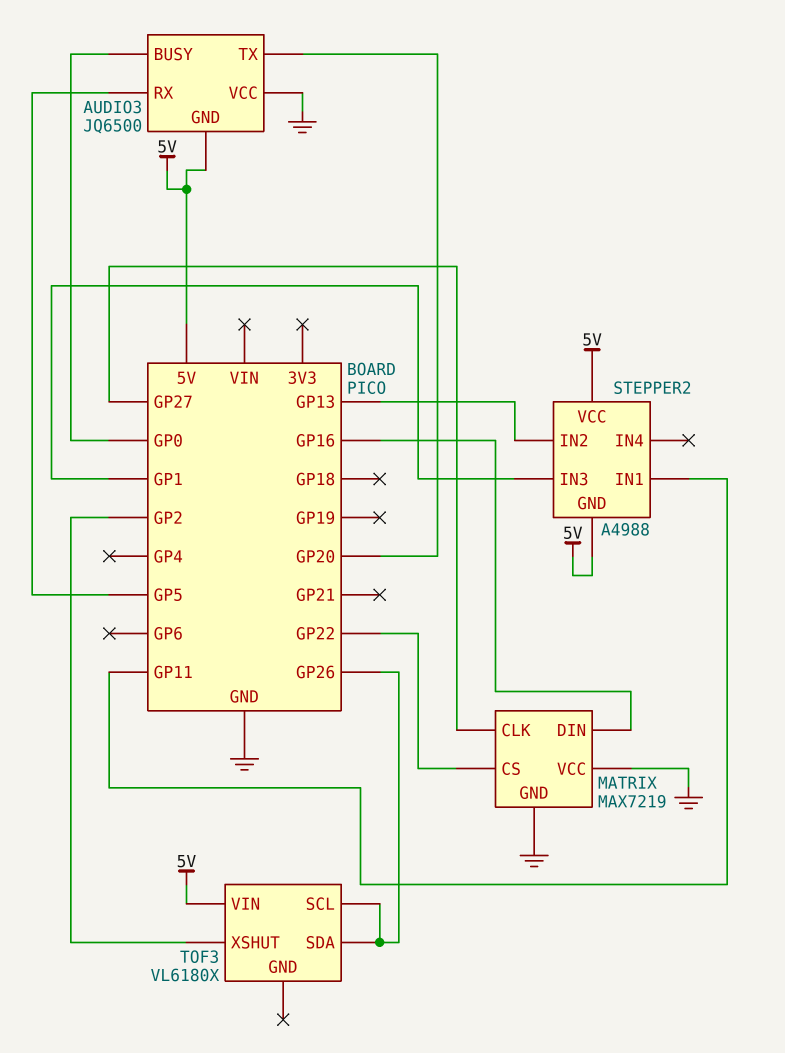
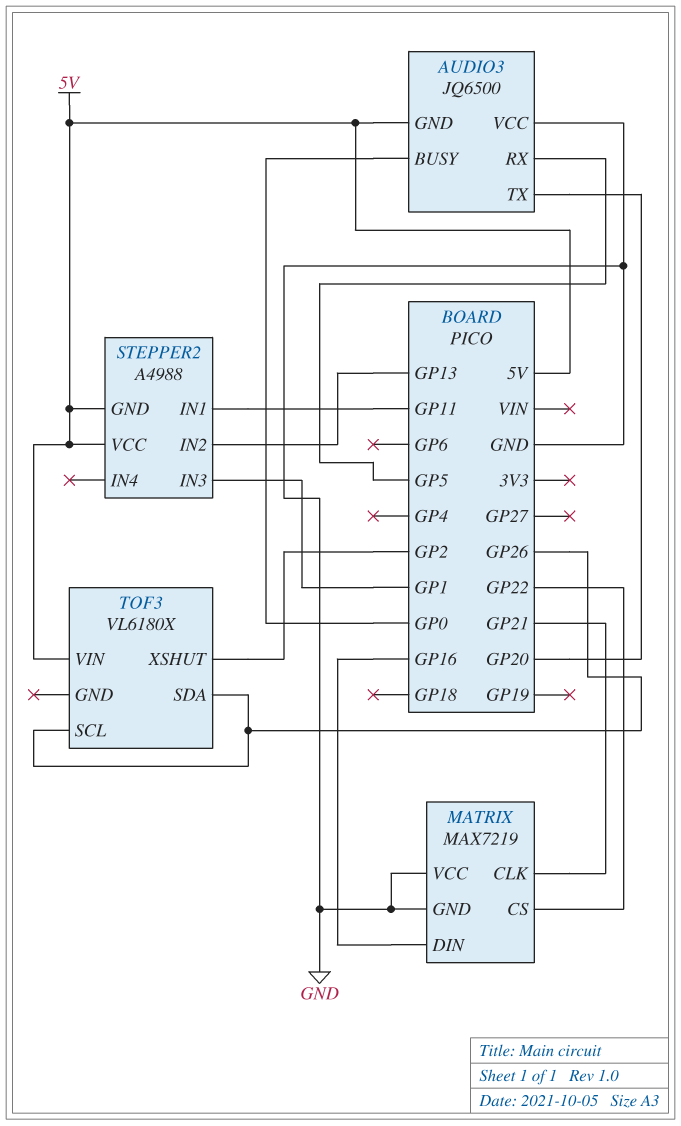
MATRIX pin CLK: GP27 -> GP21

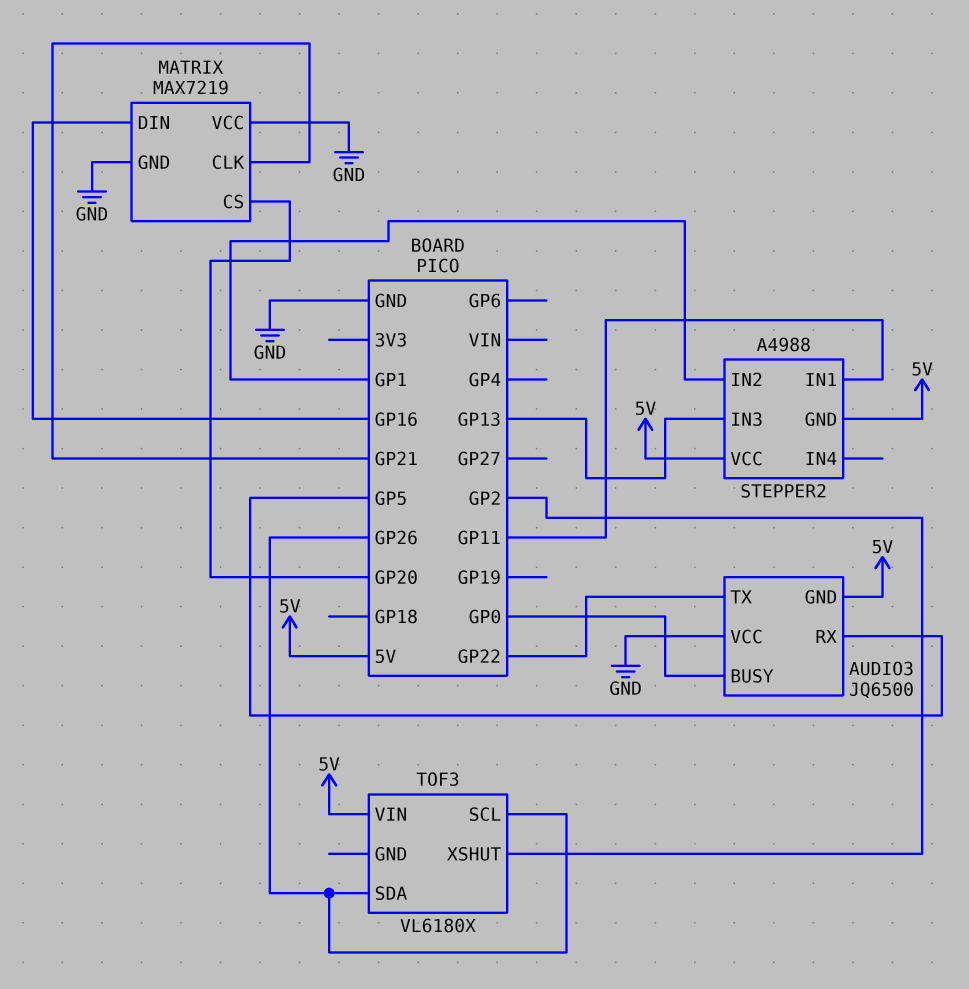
AUDIO3 pin TX: GP20 -> GP22
MATRIX pin CS: GP22 -> GP20
STEPPER2 pin IN2: GP13 -> GP1
STEPPER2 pin IN3: GP1 -> GP13

